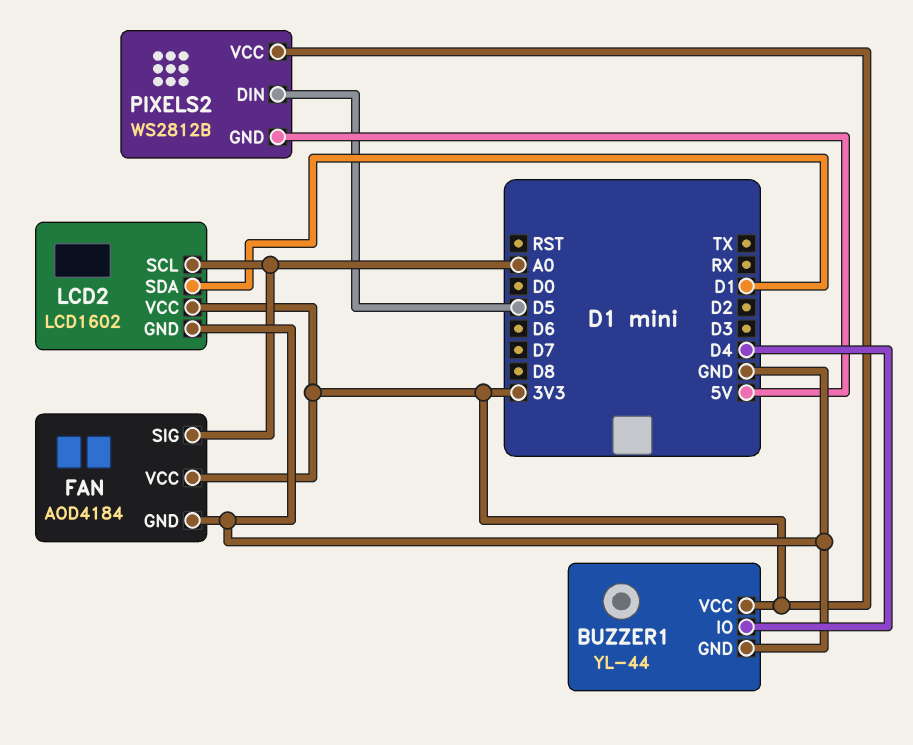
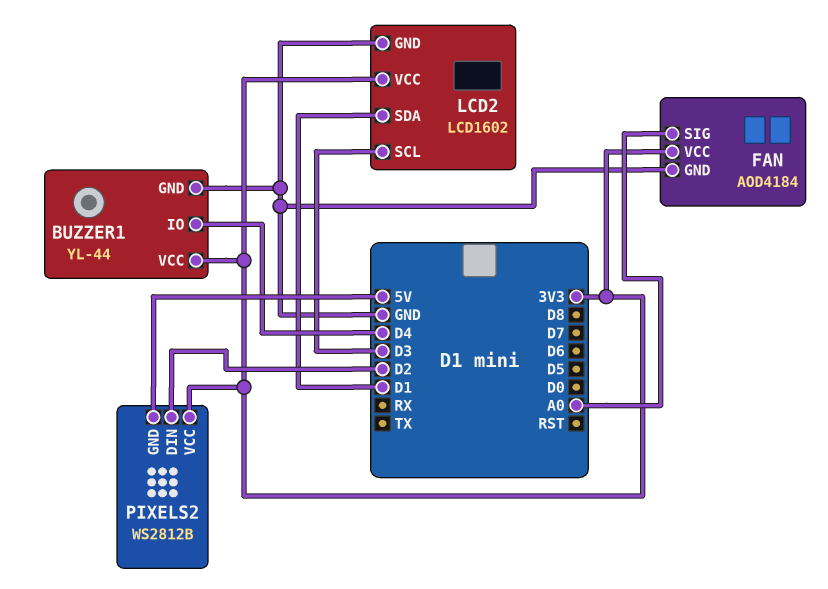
LCD2 pin SCL: A0 -> D3
PIXELS2 pin DIN: D5 -> D2

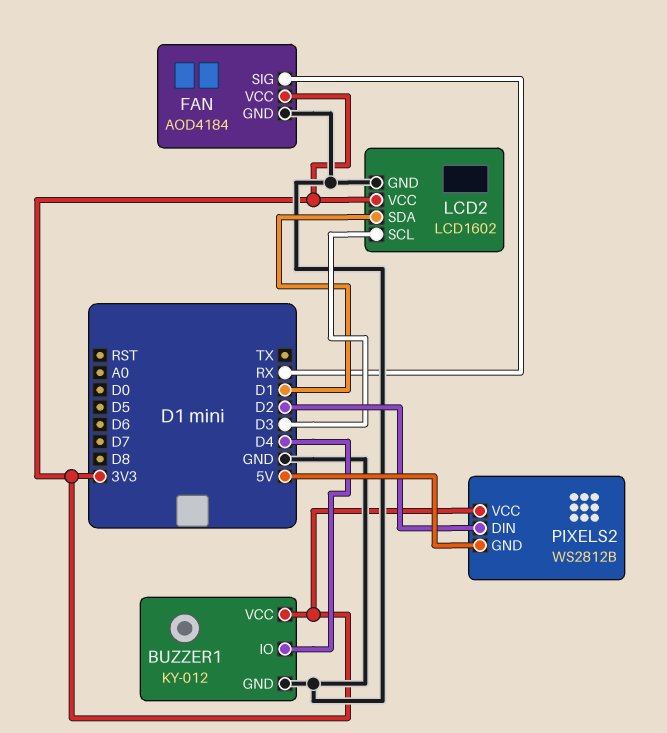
BUZZER1: YL-44 -> KY-012
FAN pin SIG: A0 -> RX

